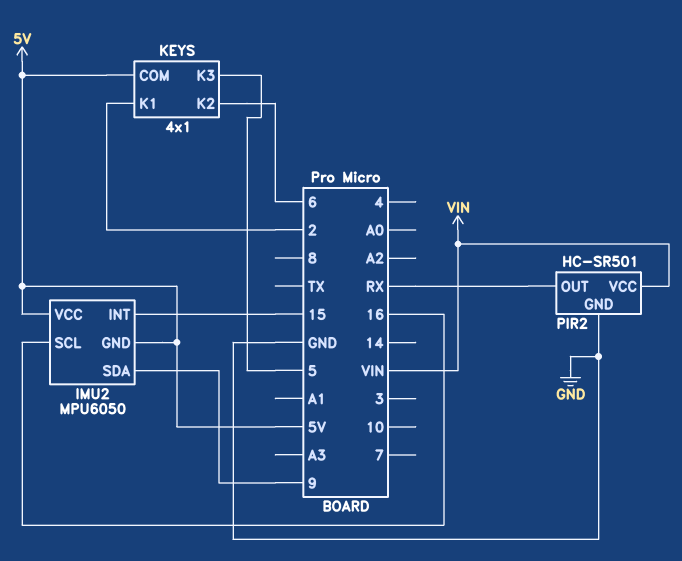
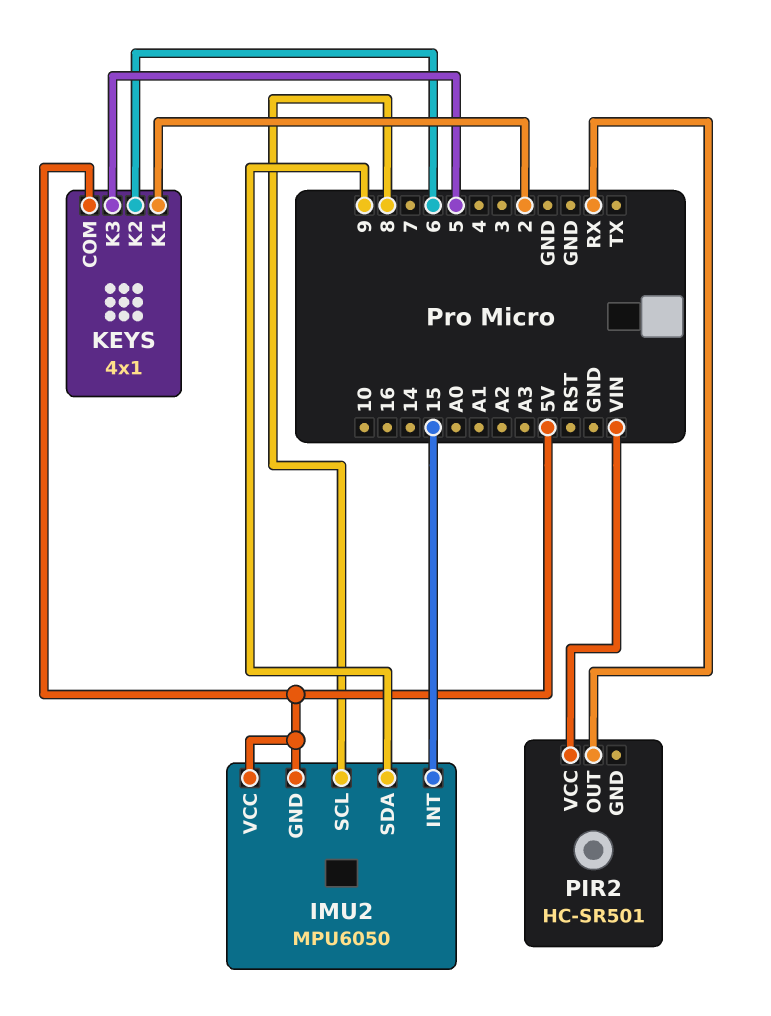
IMU2 pin SCL: 16 -> 8
PIR2 pin GND: GND -> none

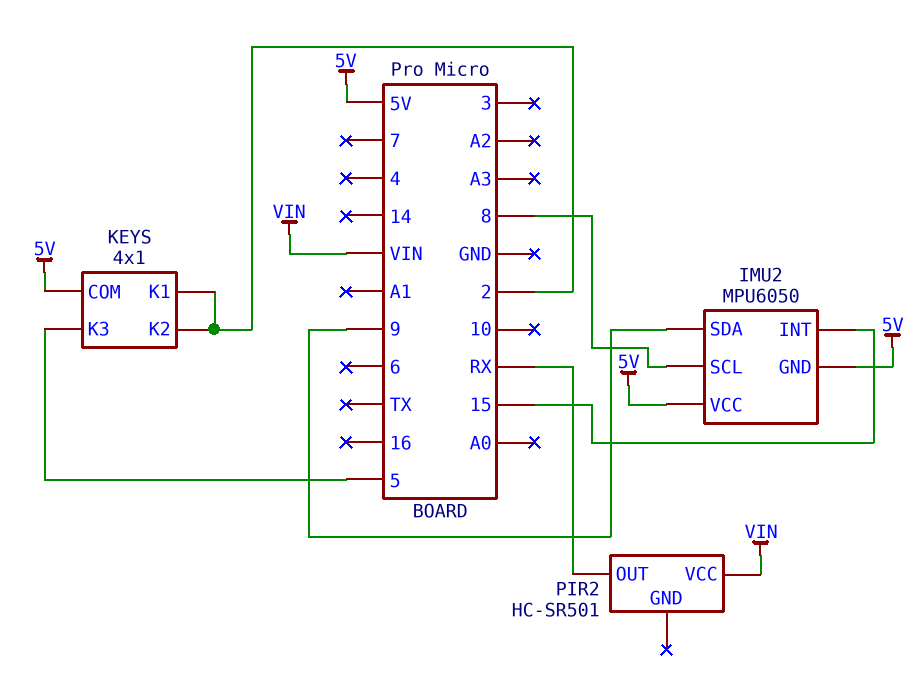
KEYS pin K2: 6 -> 2

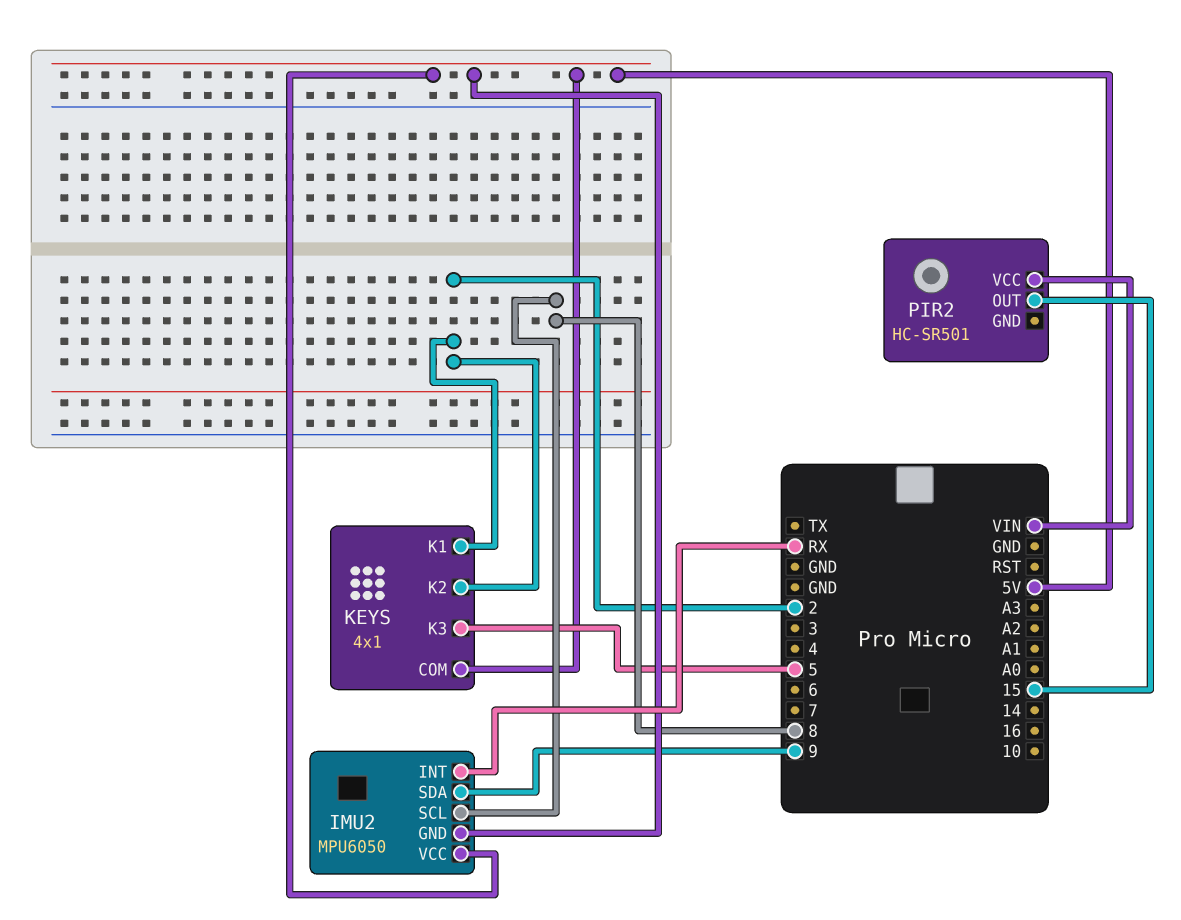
IMU2 pin INT: 15 -> RX
PIR2 pin OUT: RX -> 15

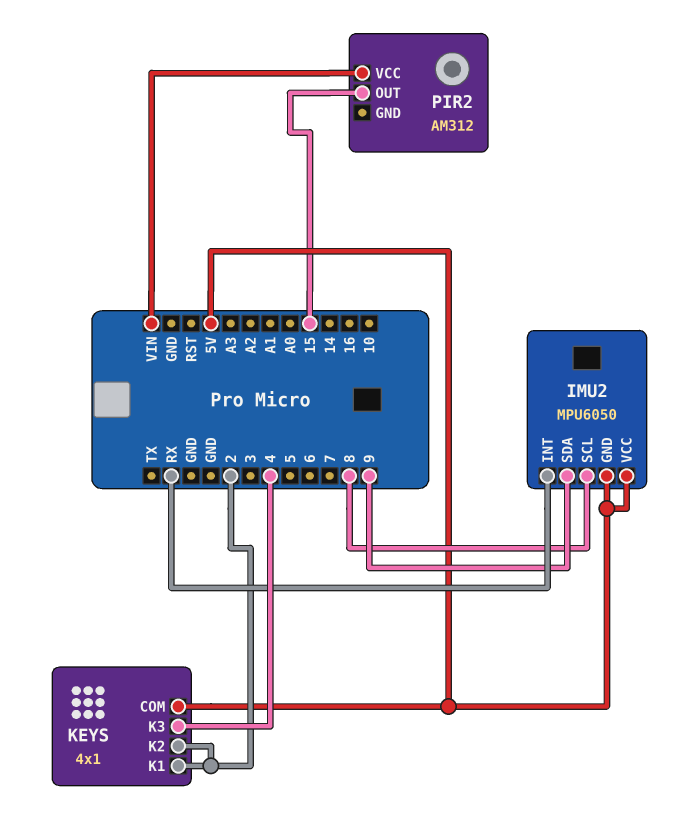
KEYS pin K3: 5 -> 4
PIR2: HC-SR501 -> AM312

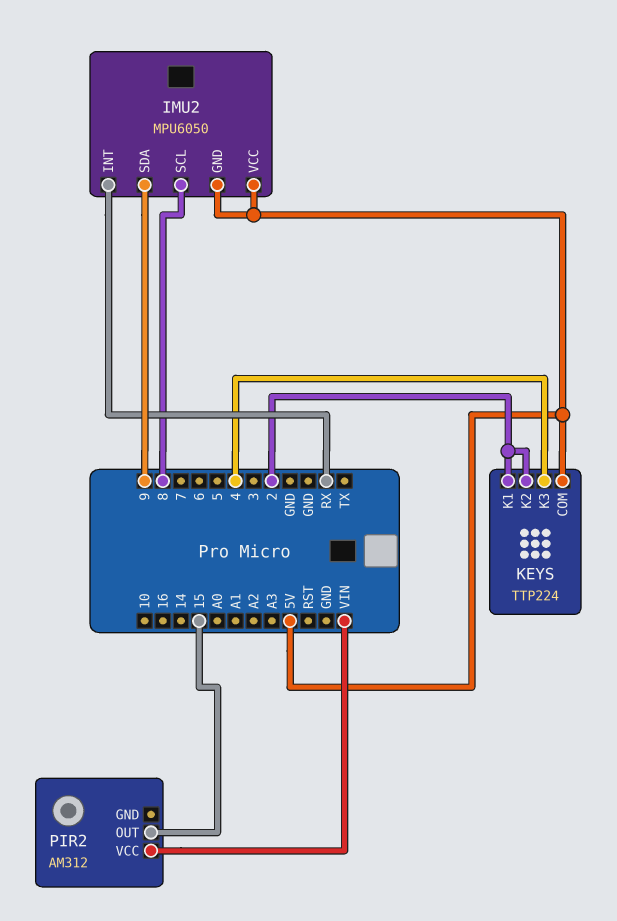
KEYS: 4x1 -> TTP224

